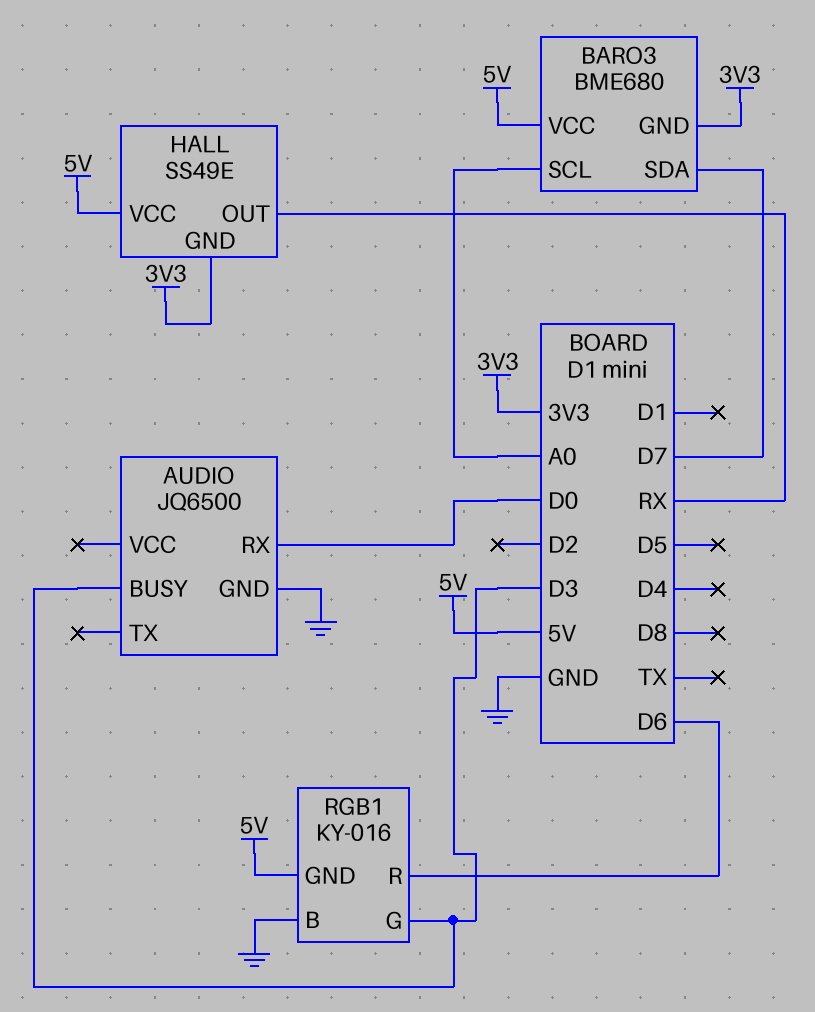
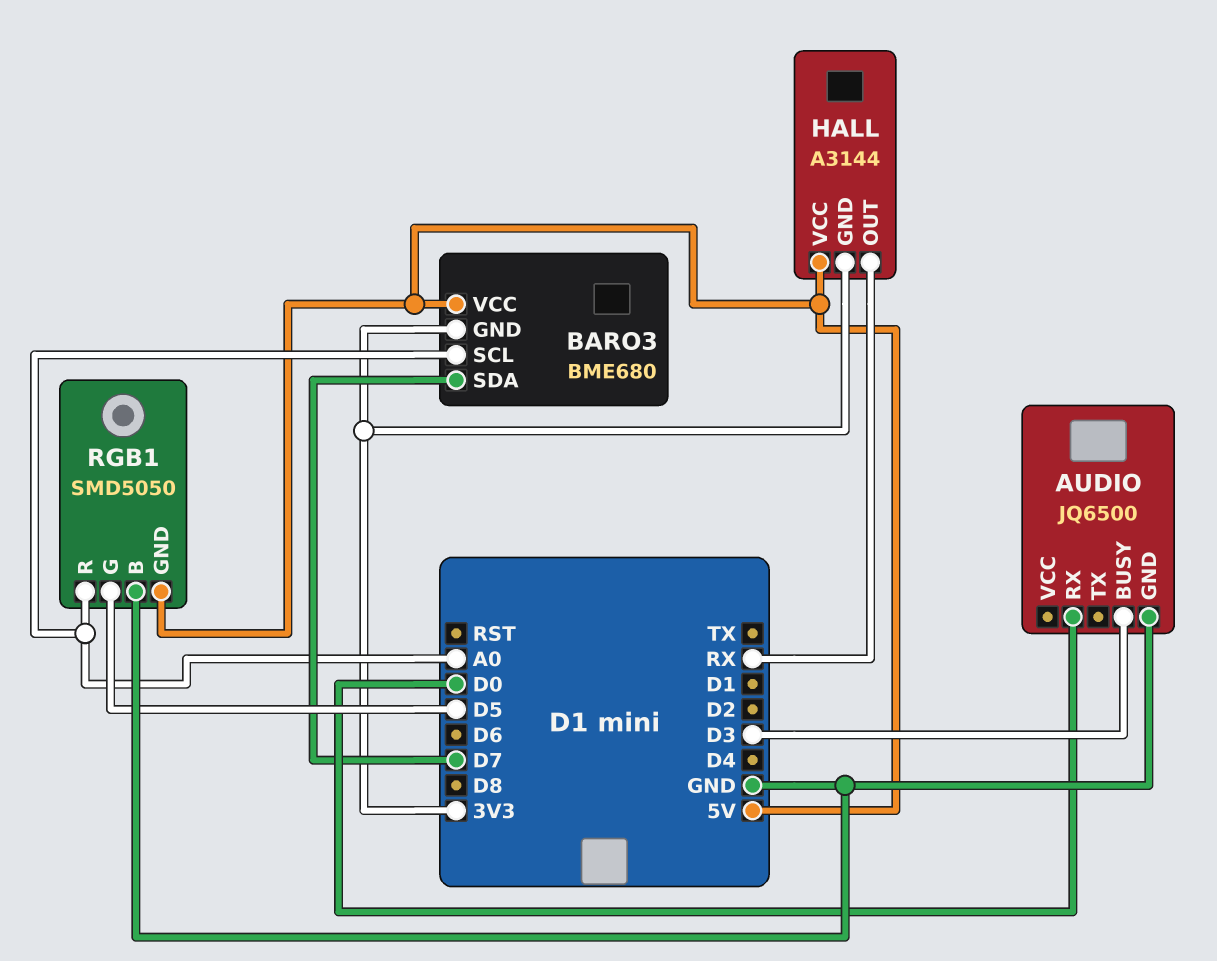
HALL: SS49E -> A3144
RGB1: KY-016 -> SMD5050
RGB1 pin G: D3 -> D5
RGB1 pin R: D6 -> A0

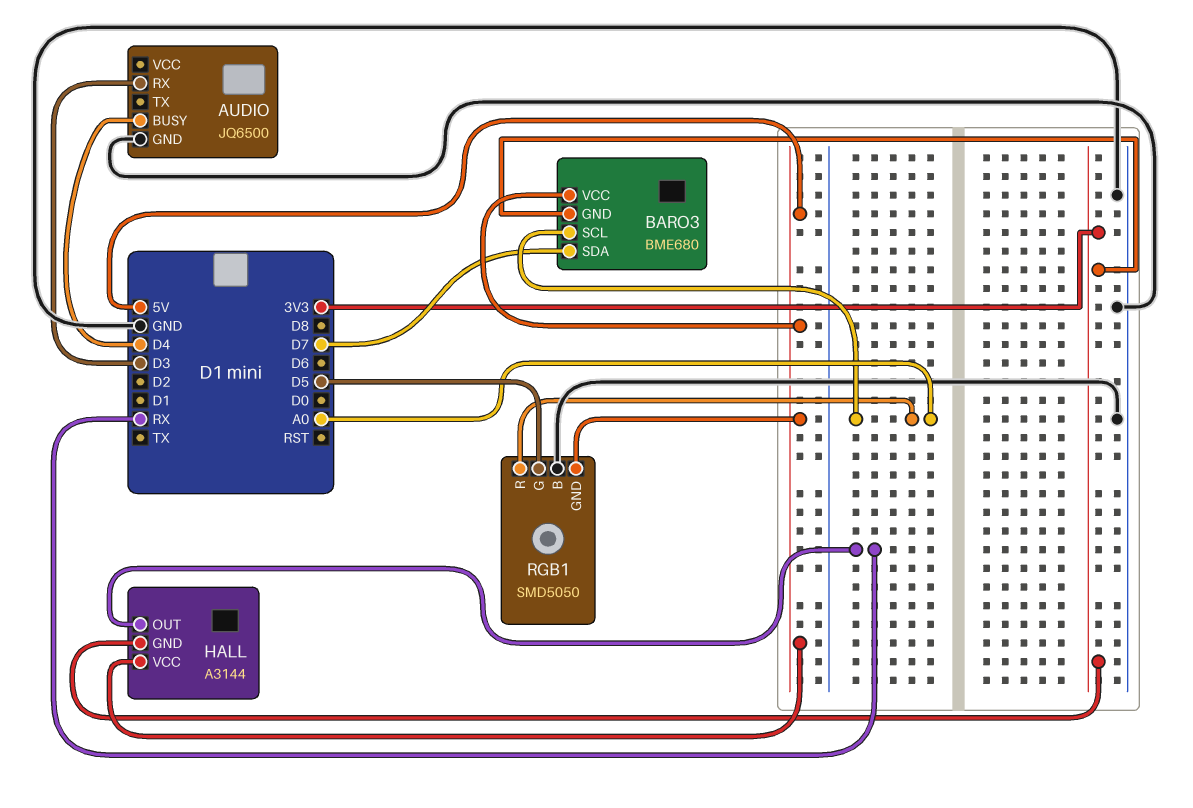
AUDIO pin BUSY: D3 -> D4
AUDIO pin RX: D0 -> D3

